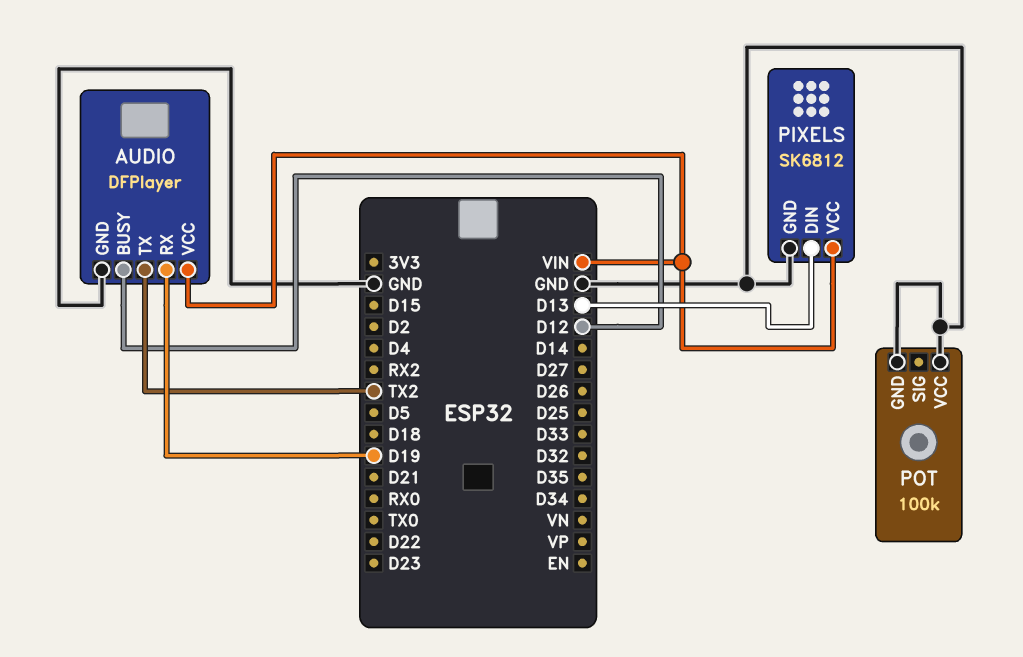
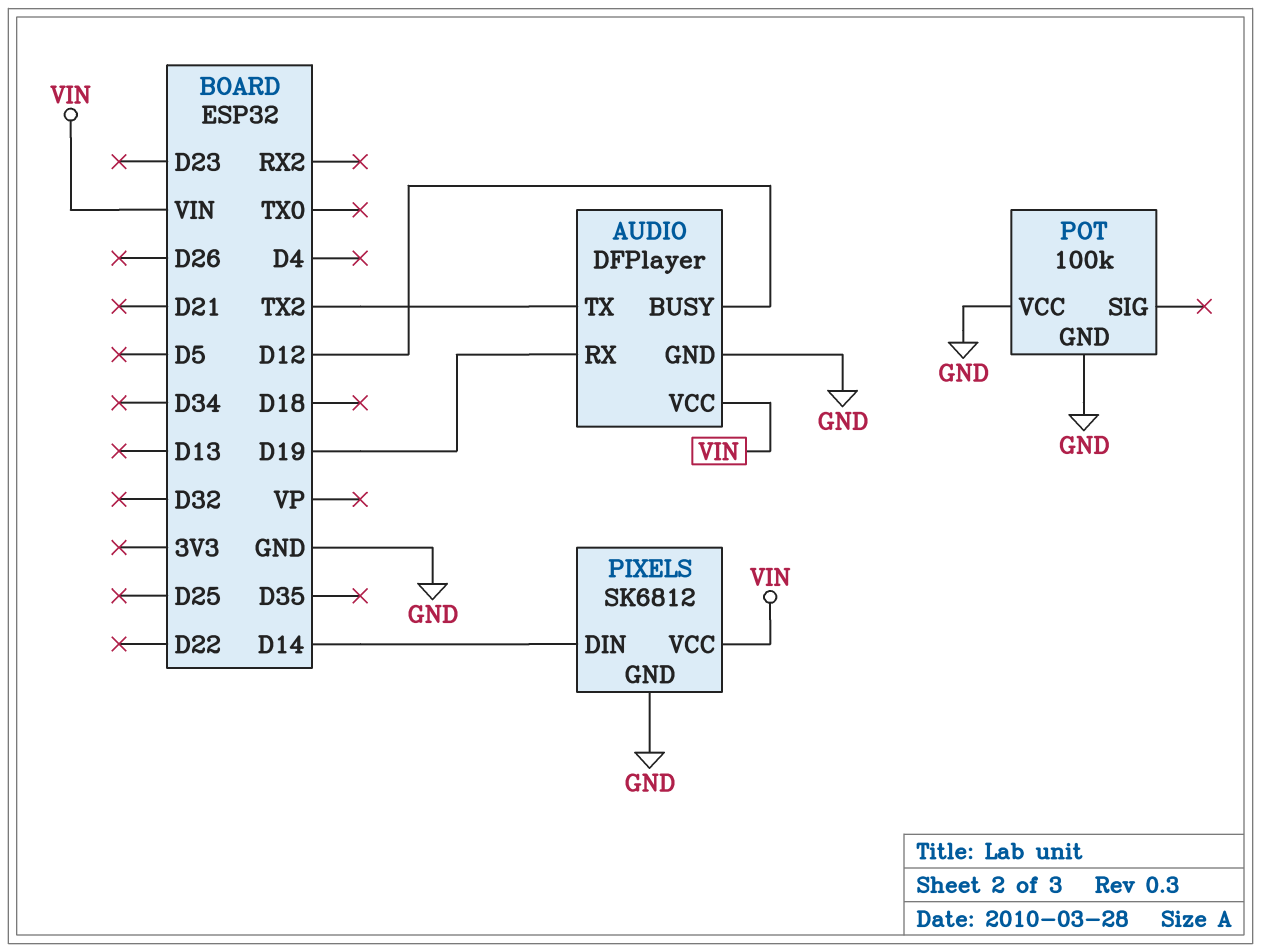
PIXELS pin DIN: D13 -> D14

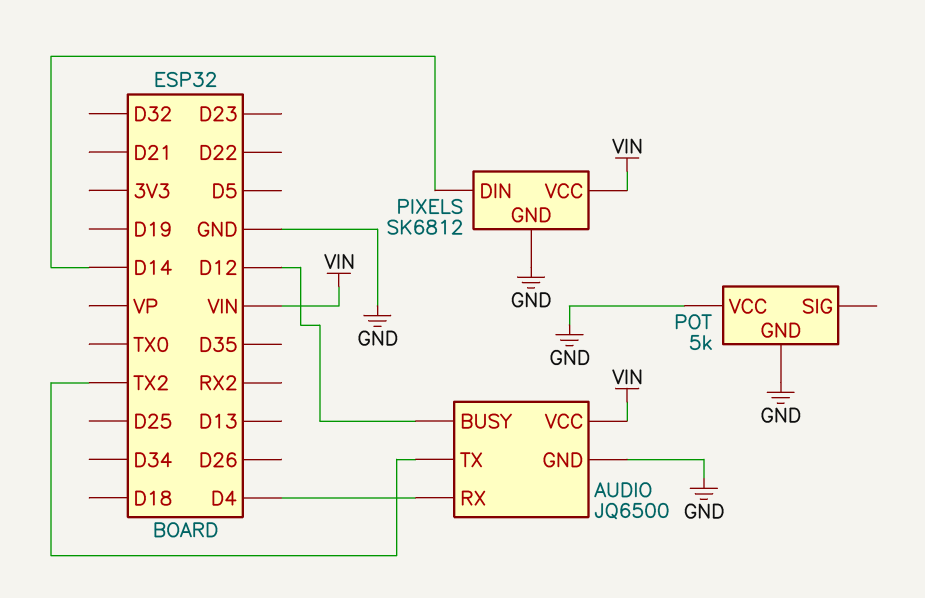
AUDIO: DFPlayer -> JQ6500
AUDIO pin RX: D19 -> D4
POT: 100k -> 5k

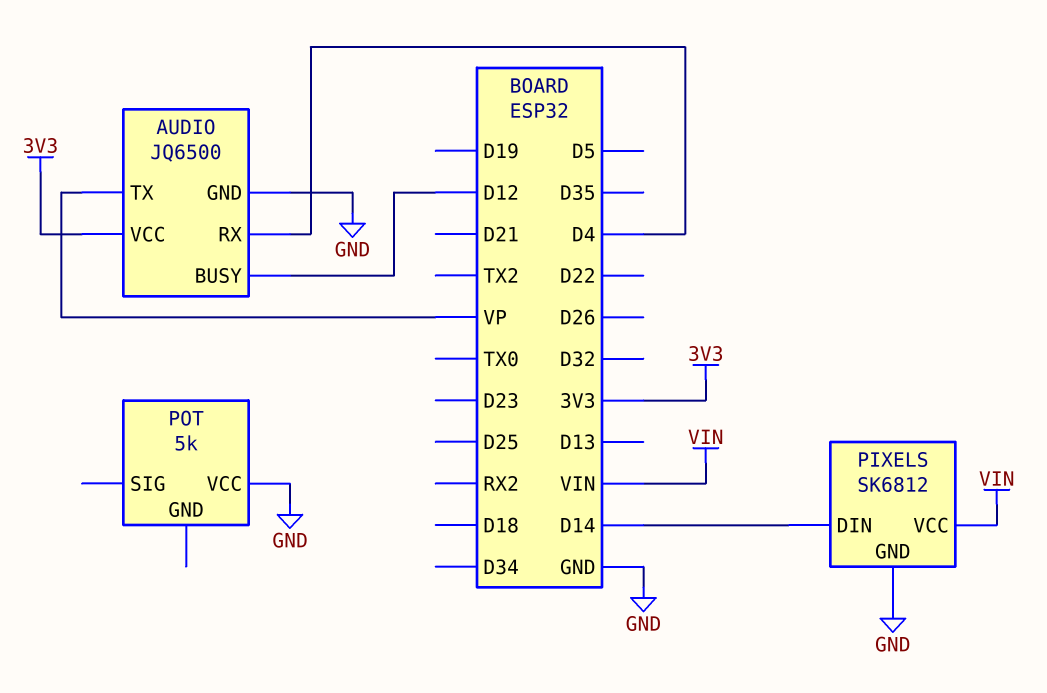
AUDIO pin TX: TX2 -> VP
AUDIO pin VCC: VIN -> 3V3
POT pin GND: GND -> none

